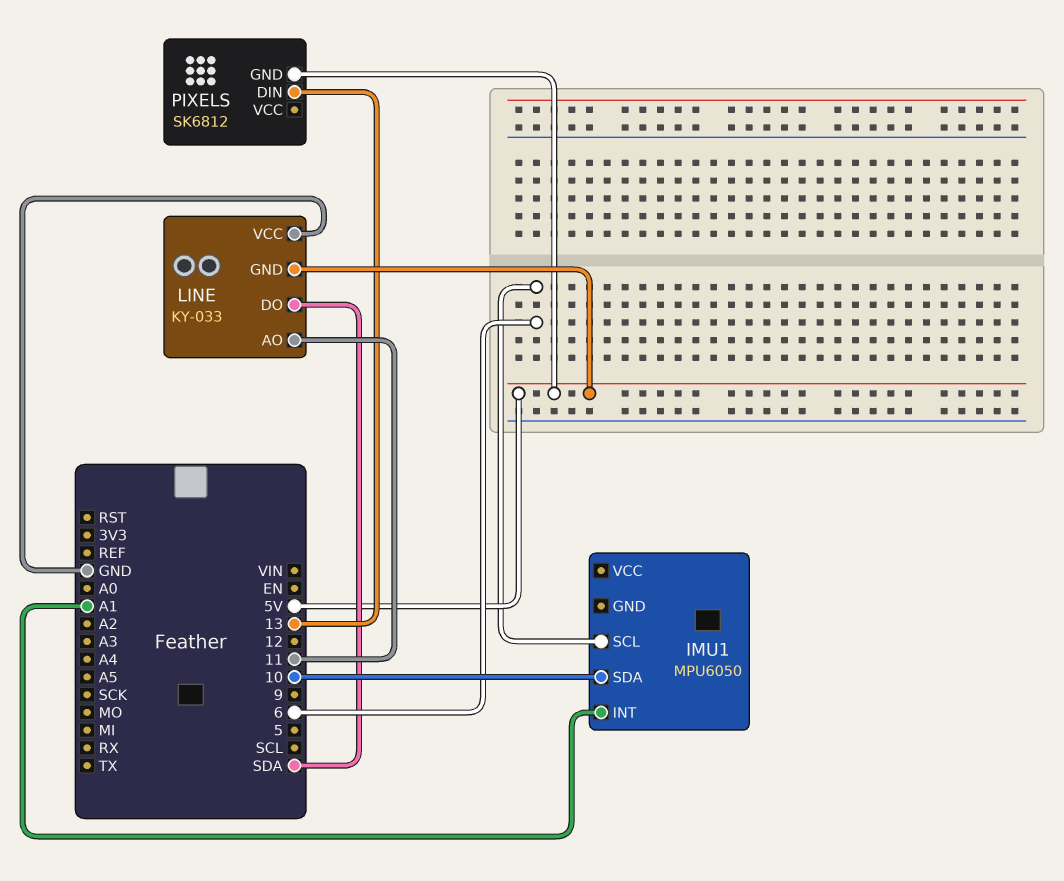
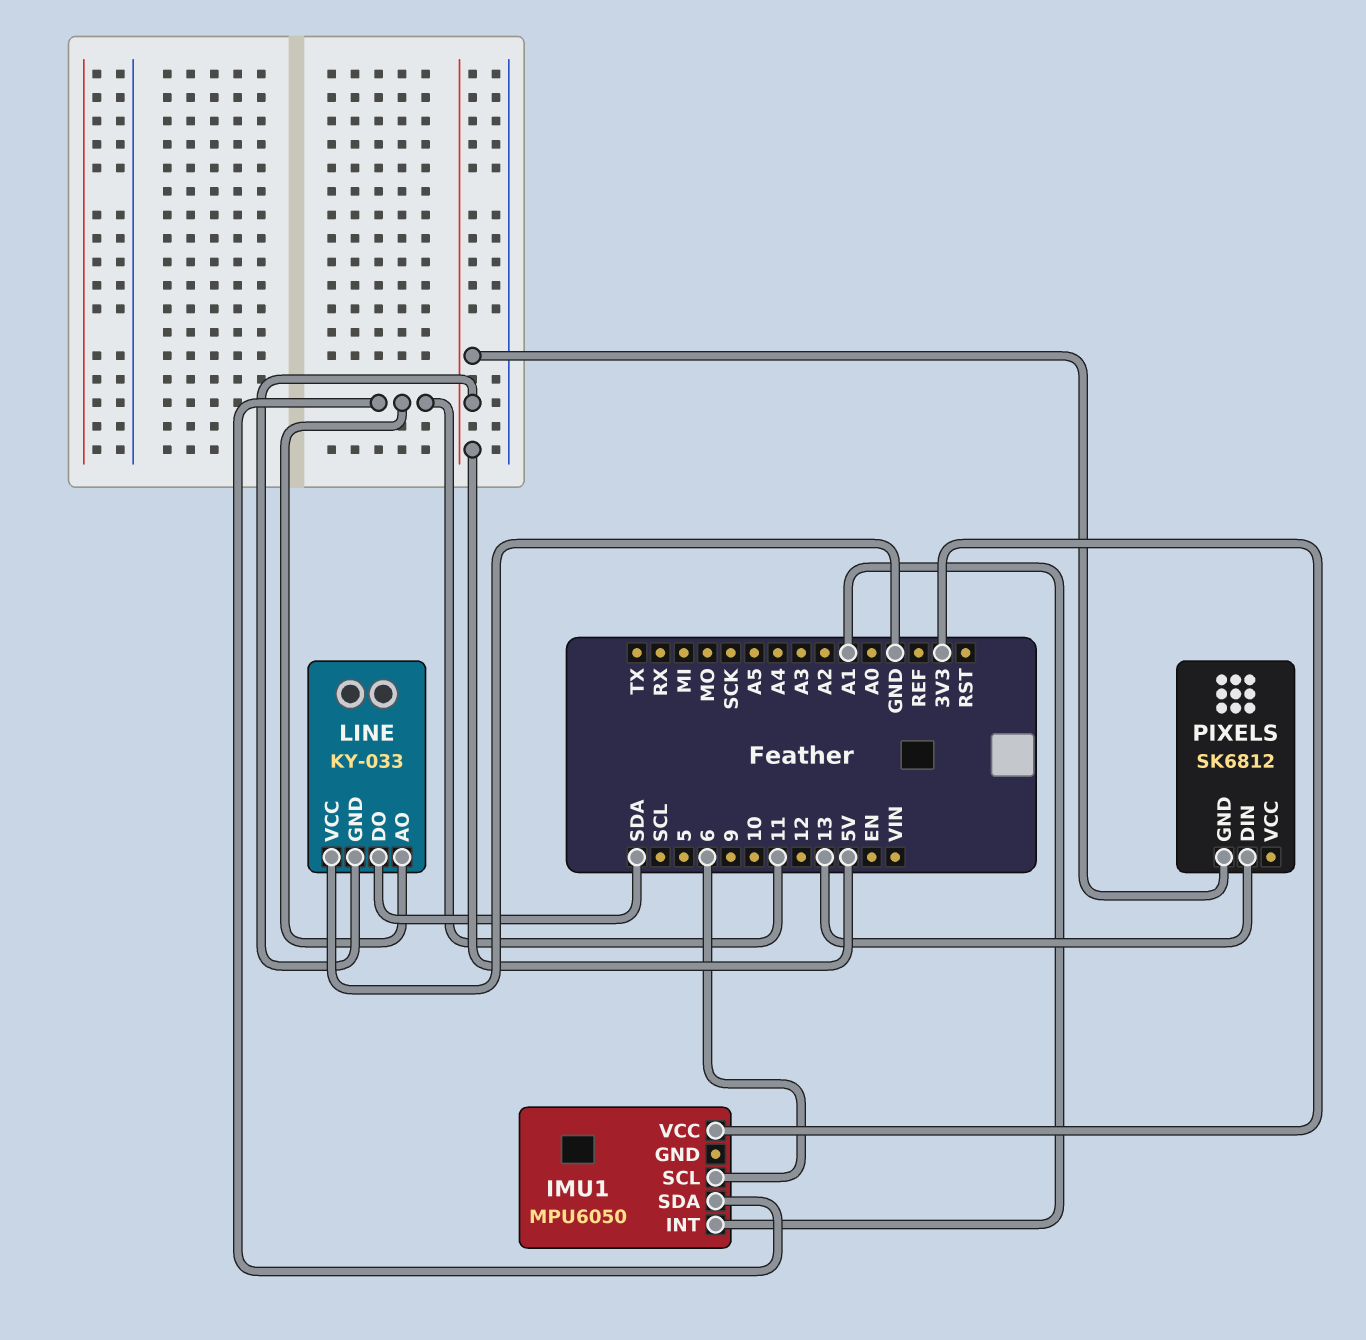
IMU1 pin SDA: 10 -> 11
IMU1 pin VCC: none -> 3V3

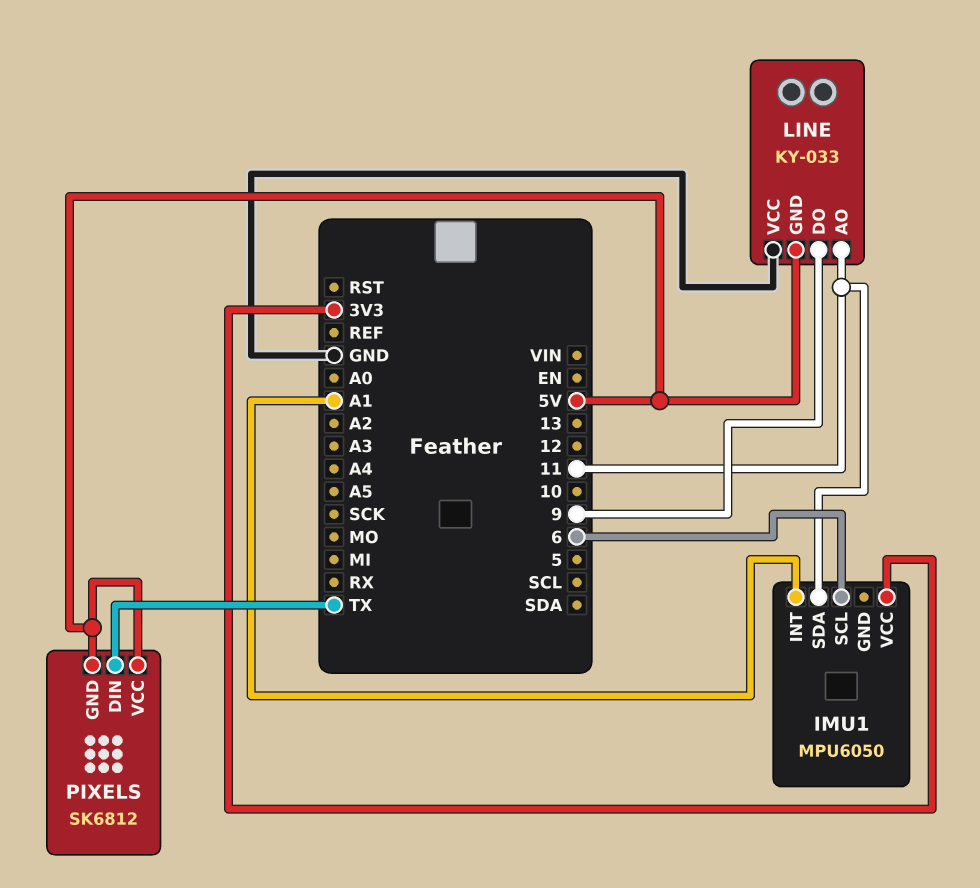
LINE pin DO: SDA -> 9
PIXELS pin DIN: 13 -> TX
PIXELS pin VCC: none -> 5V

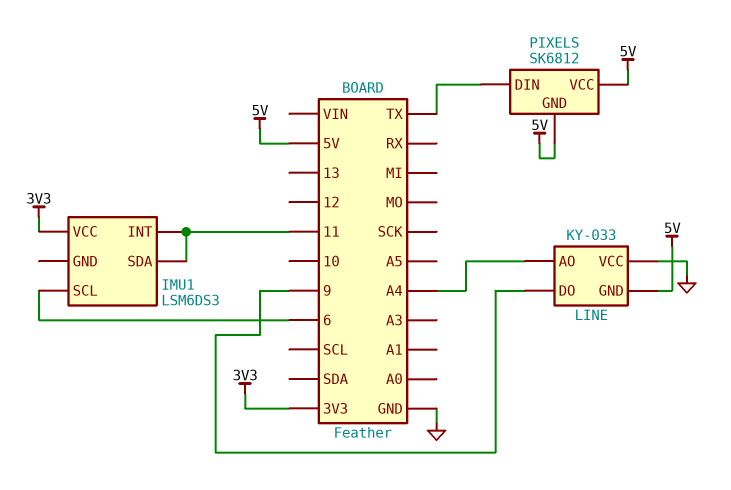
IMU1: MPU6050 -> LSM6DS3
IMU1 pin INT: A1 -> 11
LINE pin AO: 11 -> A4

